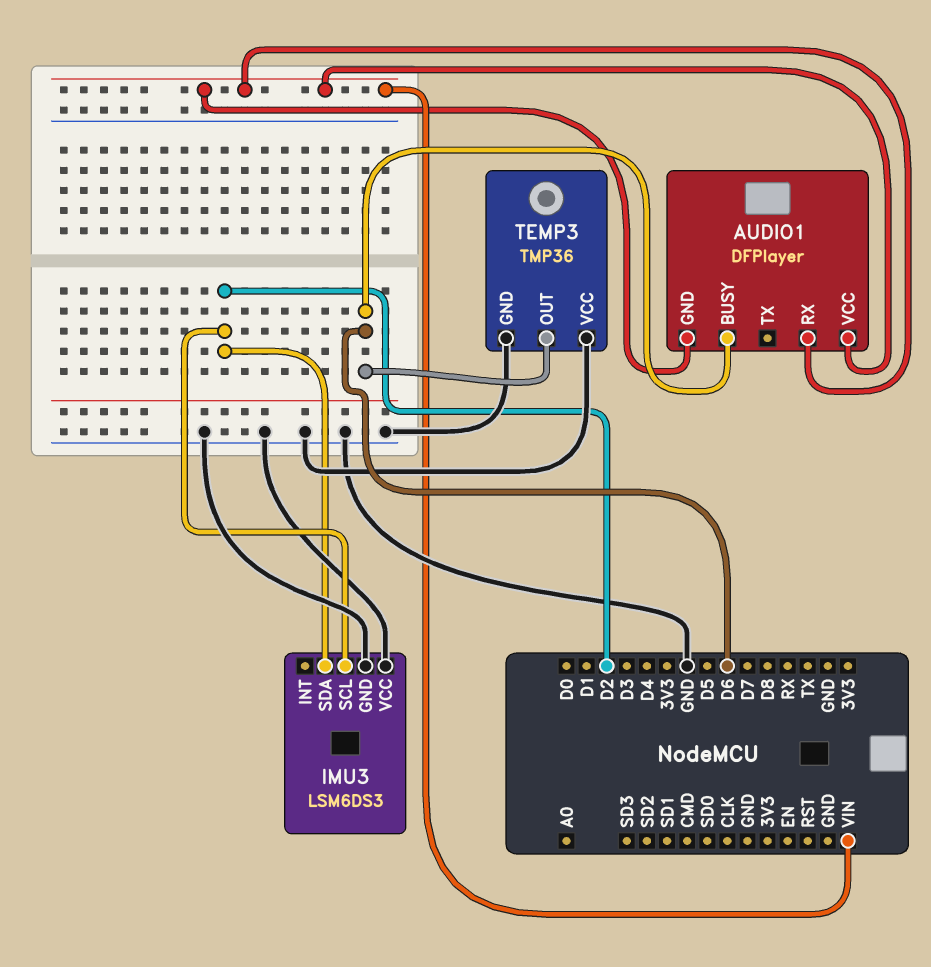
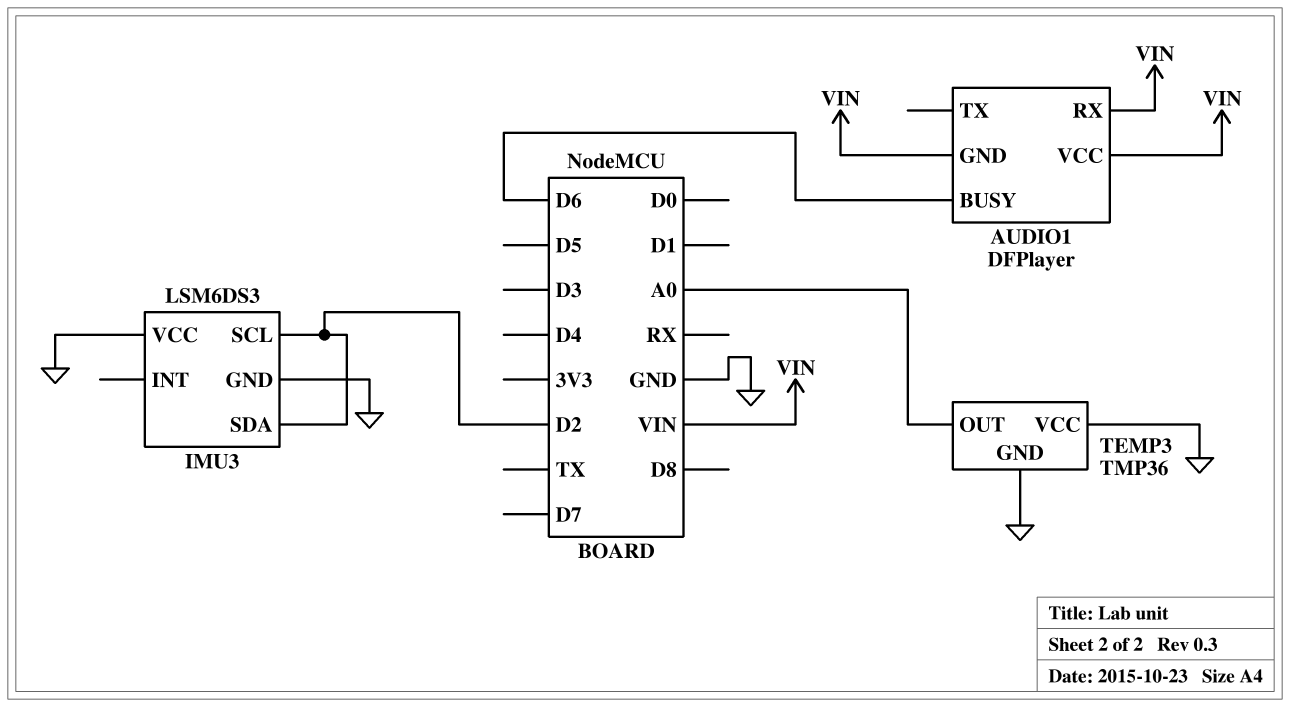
TEMP3 pin OUT: D6 -> A0

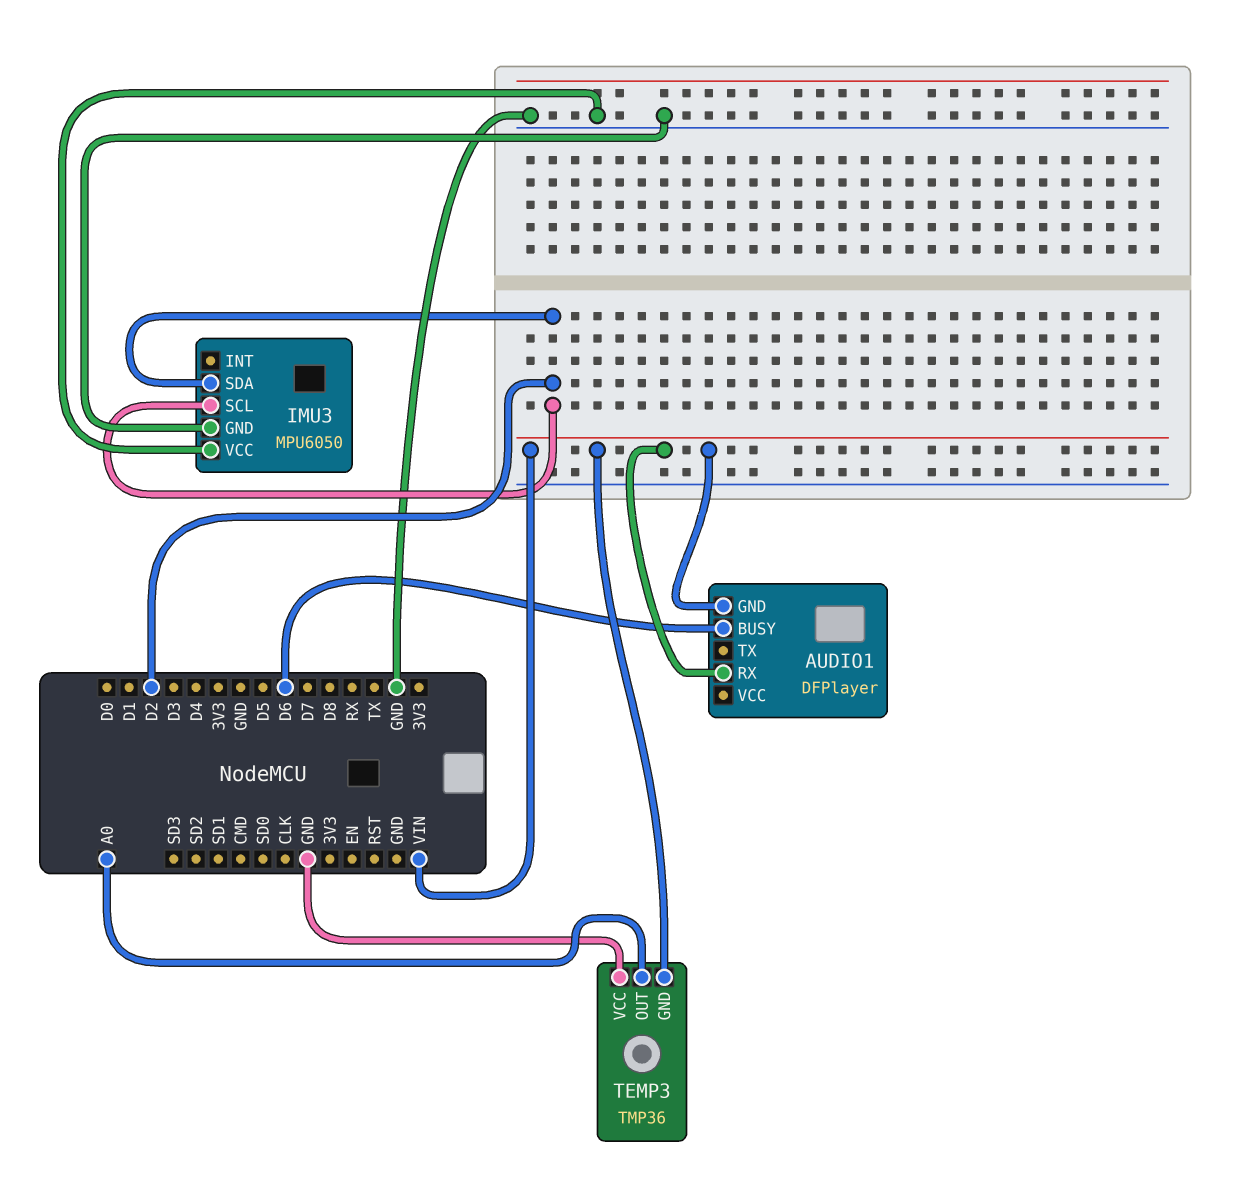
AUDIO1 pin VCC: VIN -> none
IMU3: LSM6DS3 -> MPU6050
TEMP3 pin GND: GND -> VIN

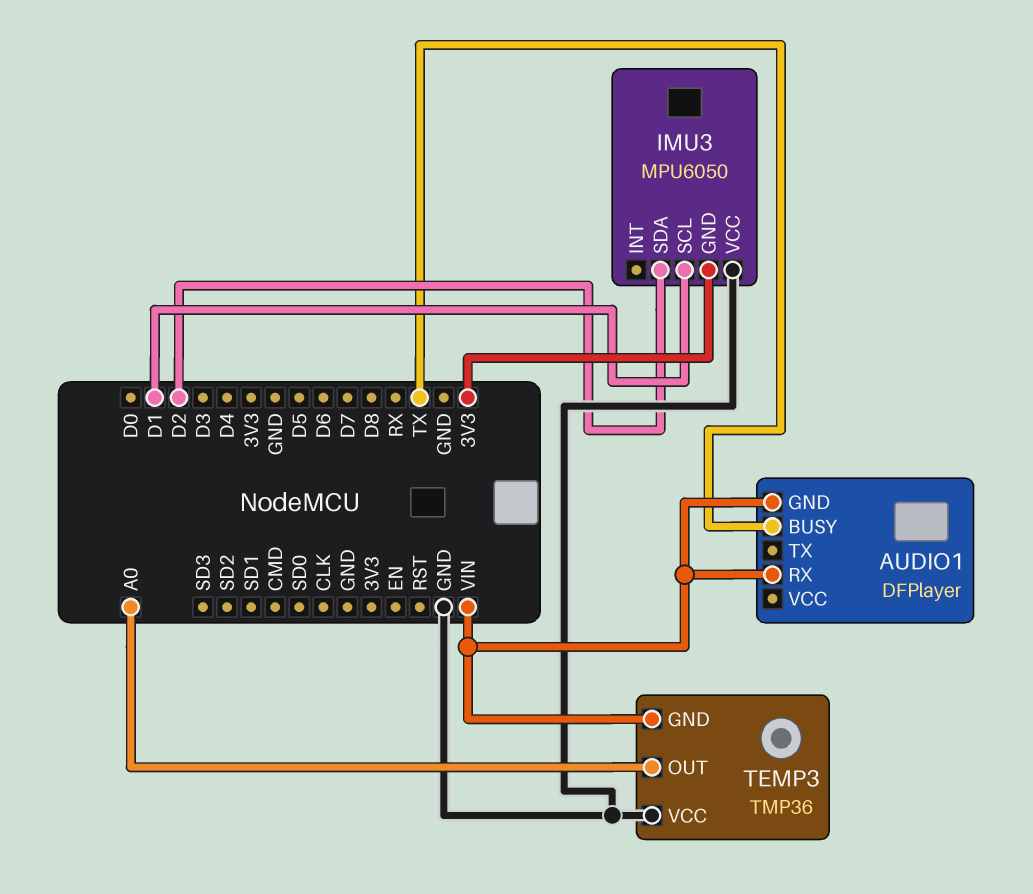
AUDIO1 pin BUSY: D6 -> TX
IMU3 pin GND: GND -> 3V3
IMU3 pin SCL: D2 -> D1

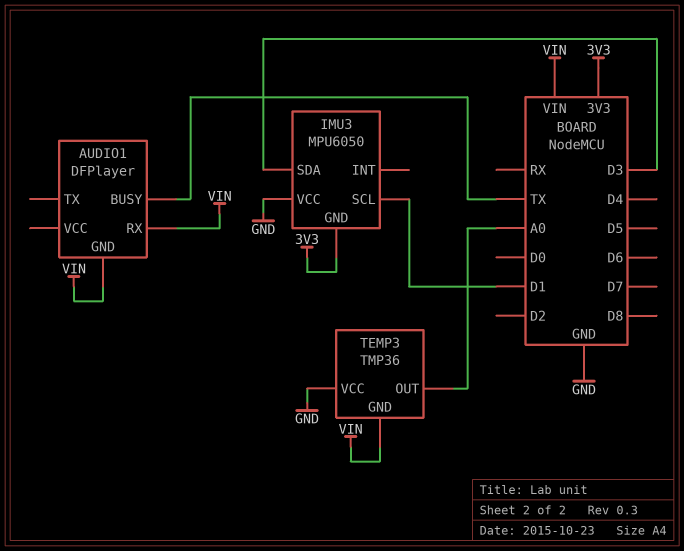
IMU3 pin SDA: D2 -> D3

